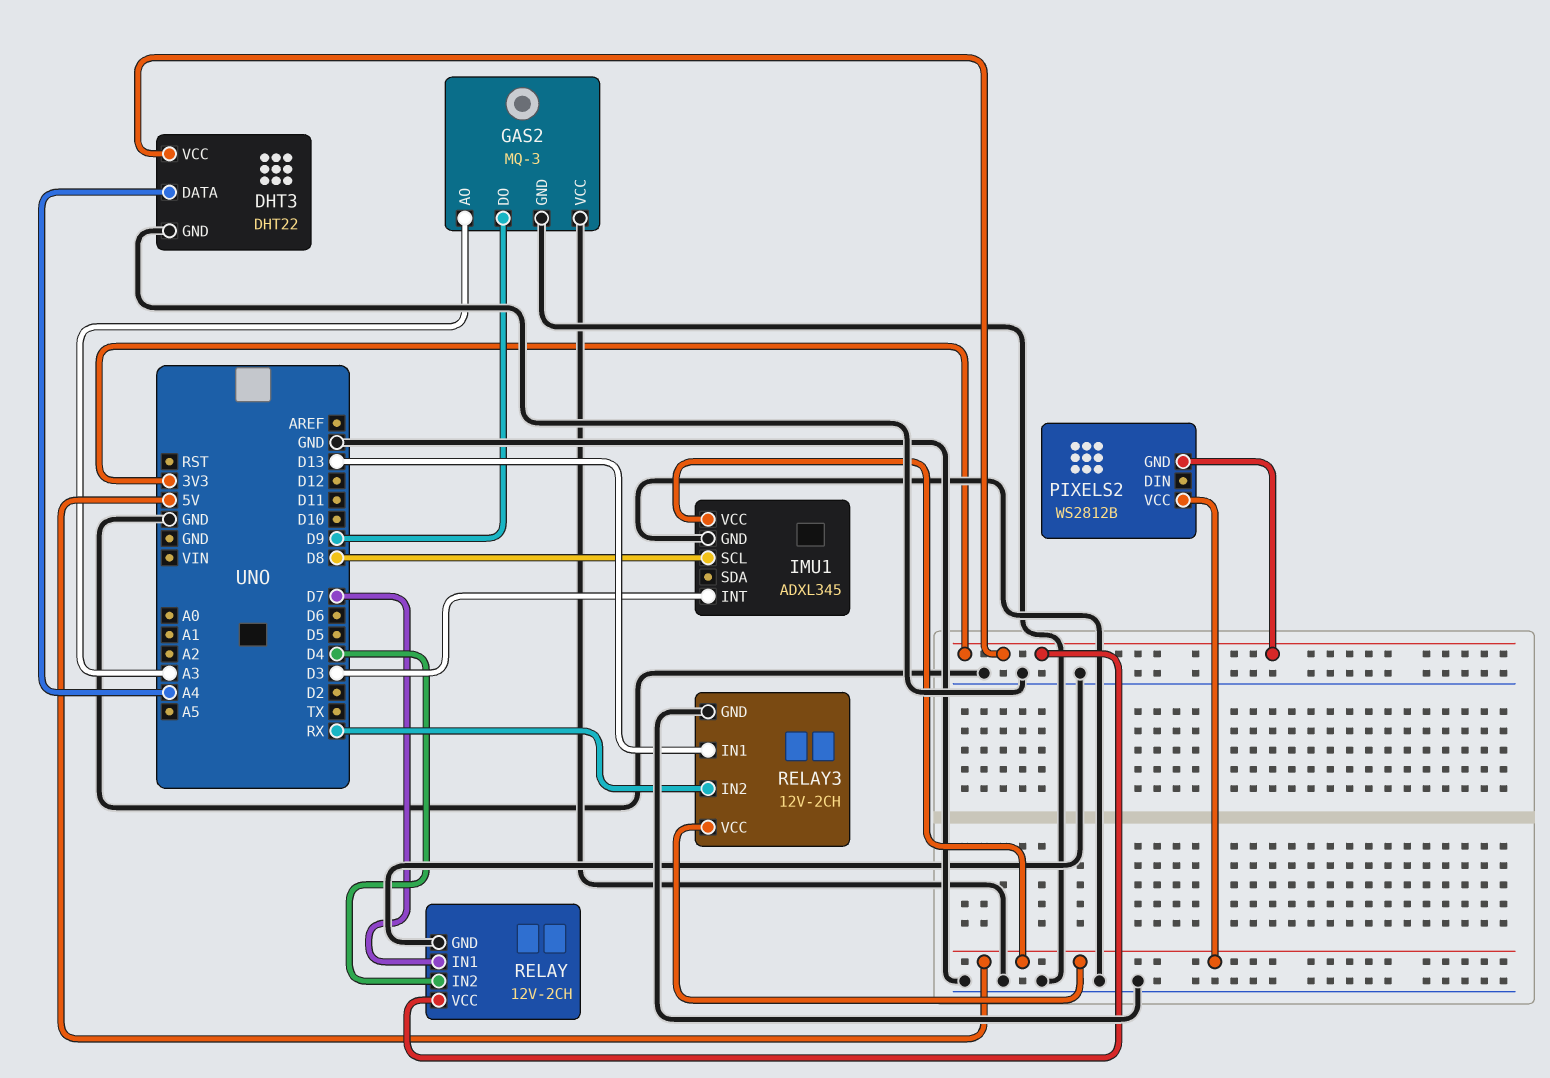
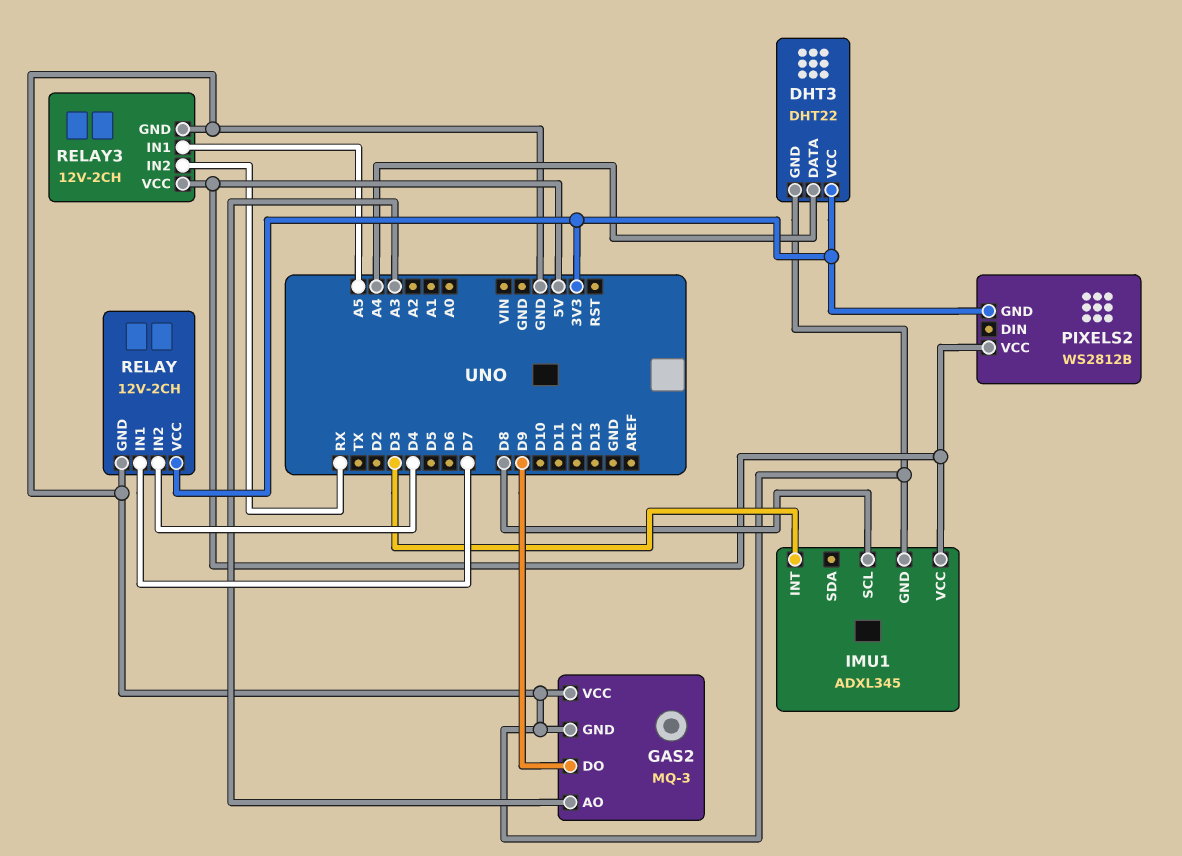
RELAY3 pin IN1: D13 -> A5

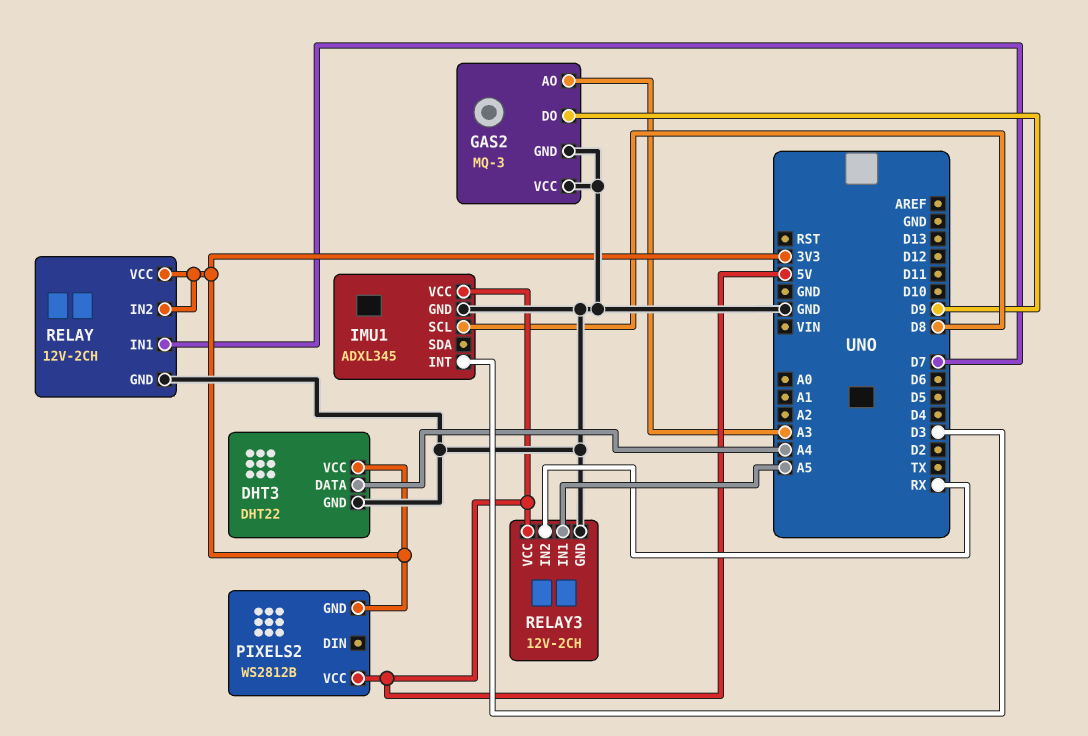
RELAY pin IN2: D4 -> 3V3

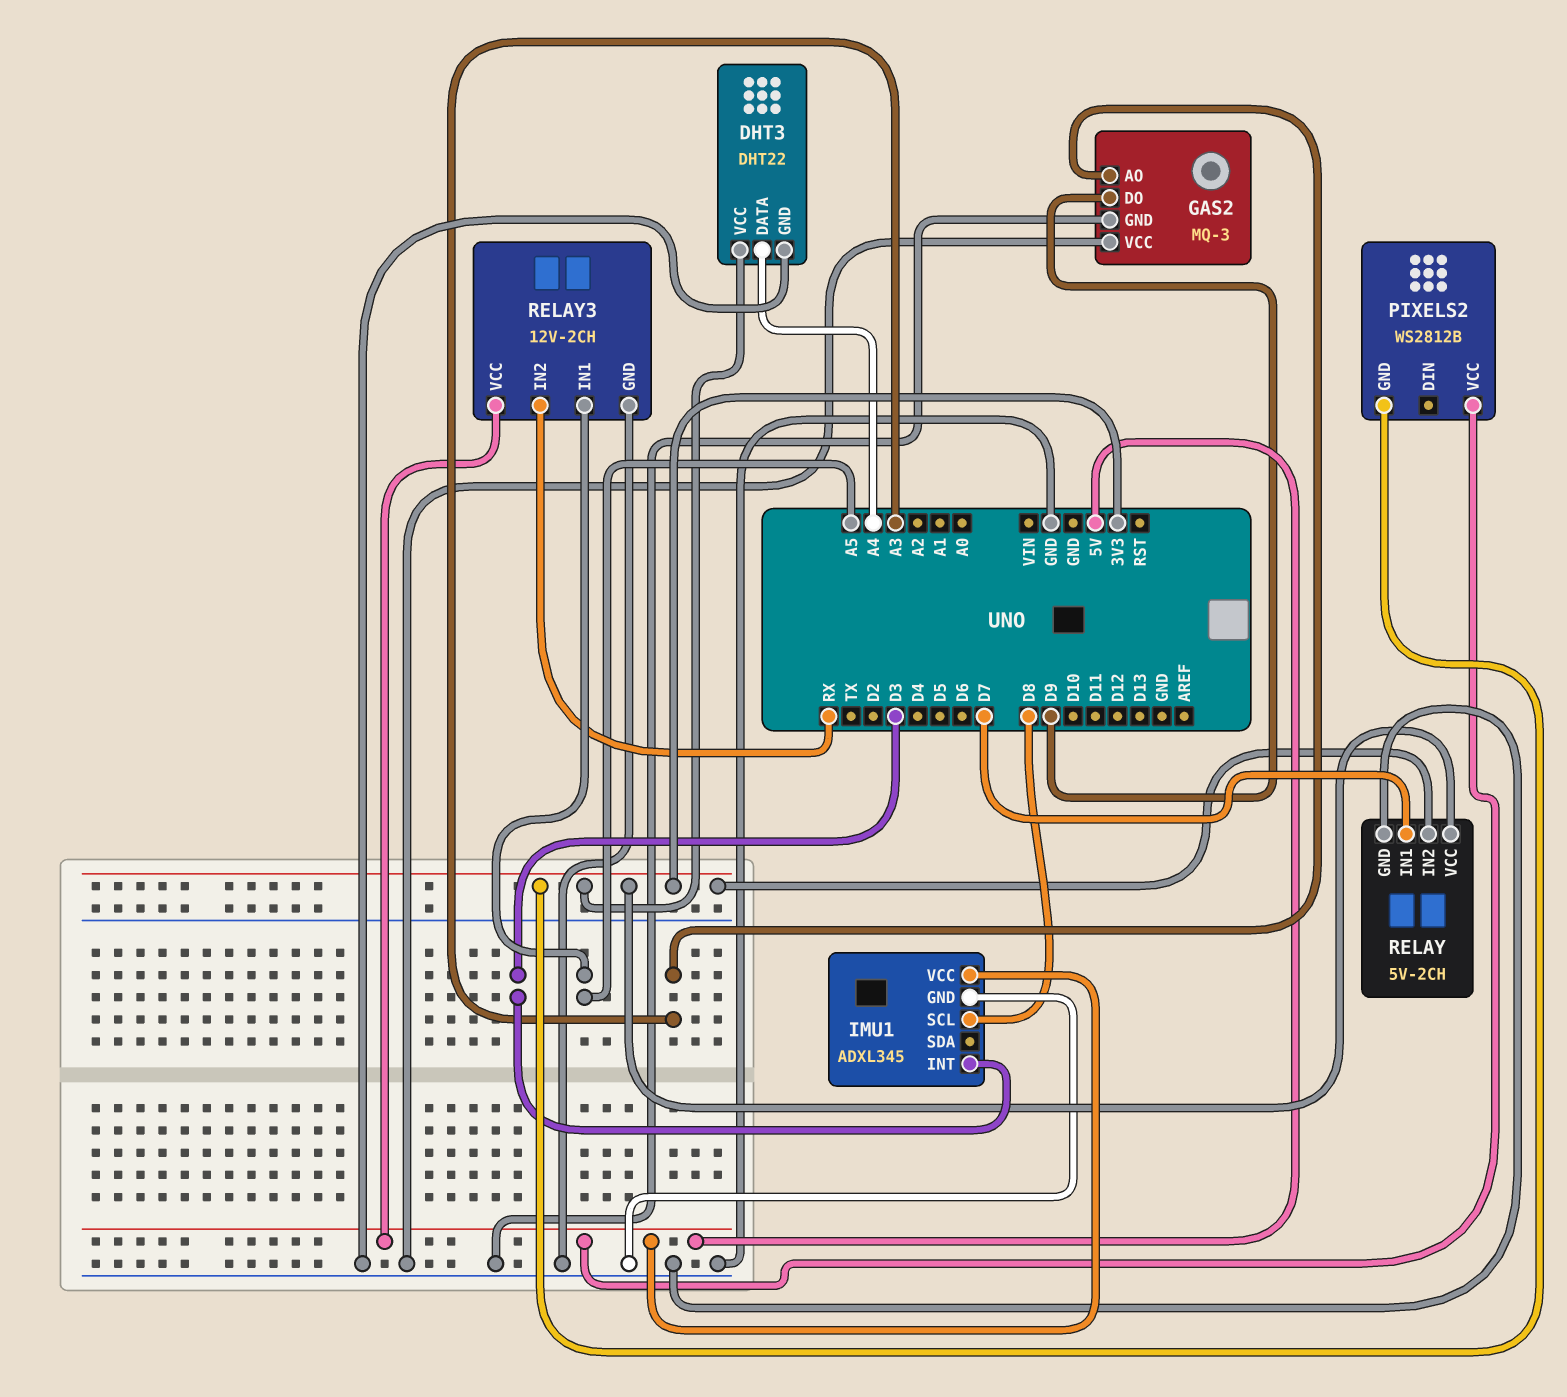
RELAY: 12V-2CH -> 5V-2CH

